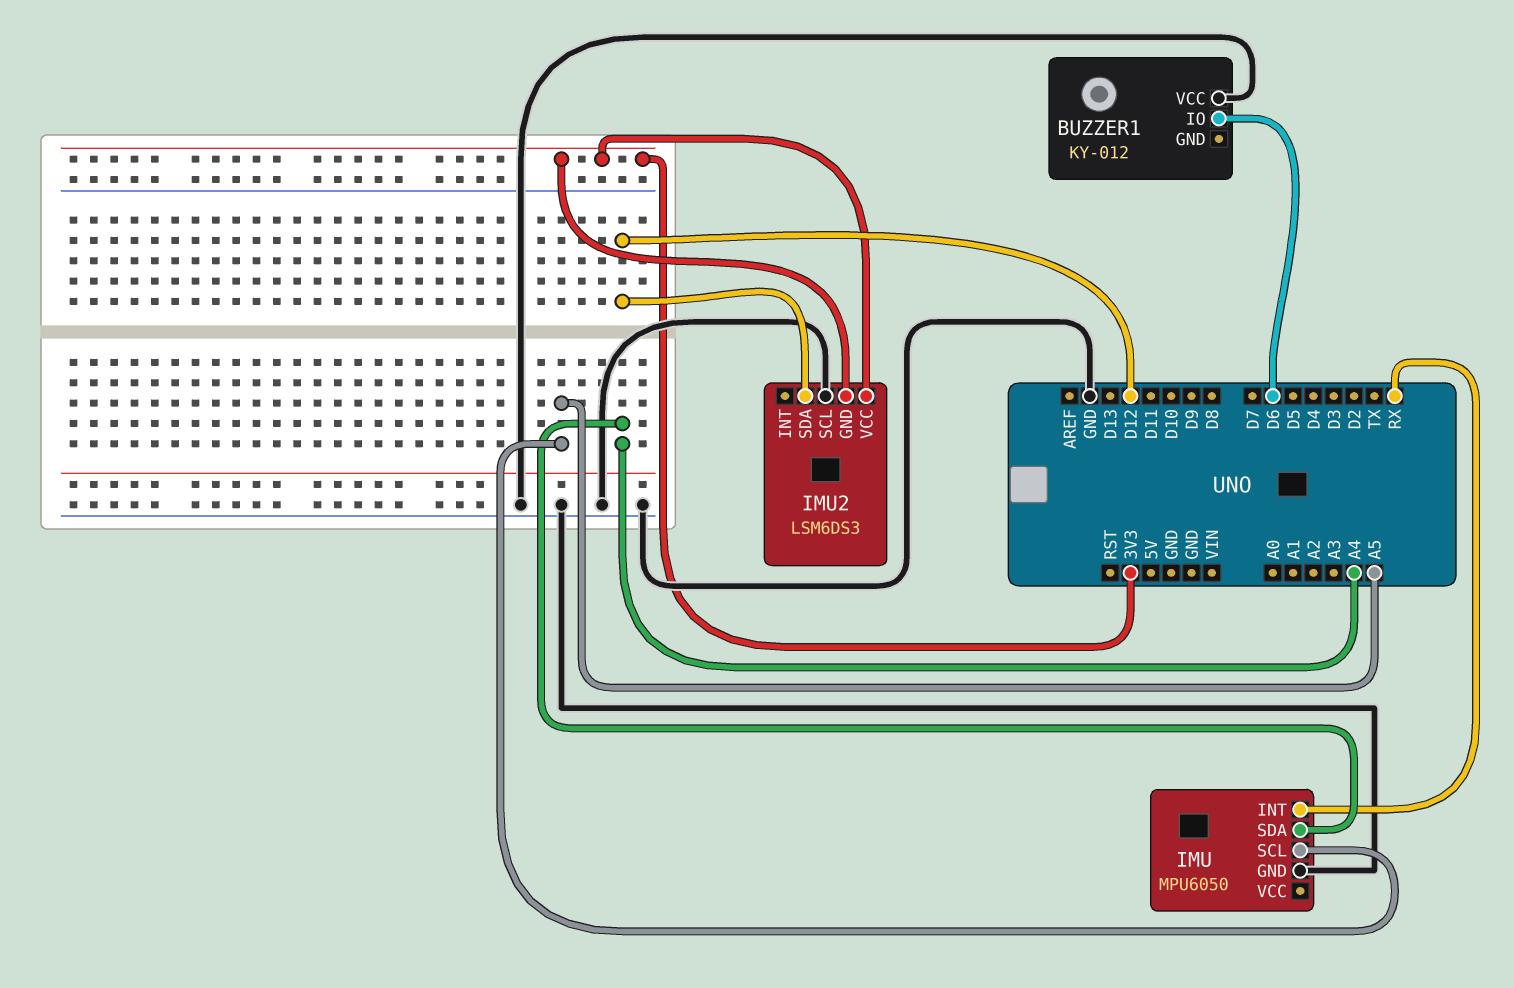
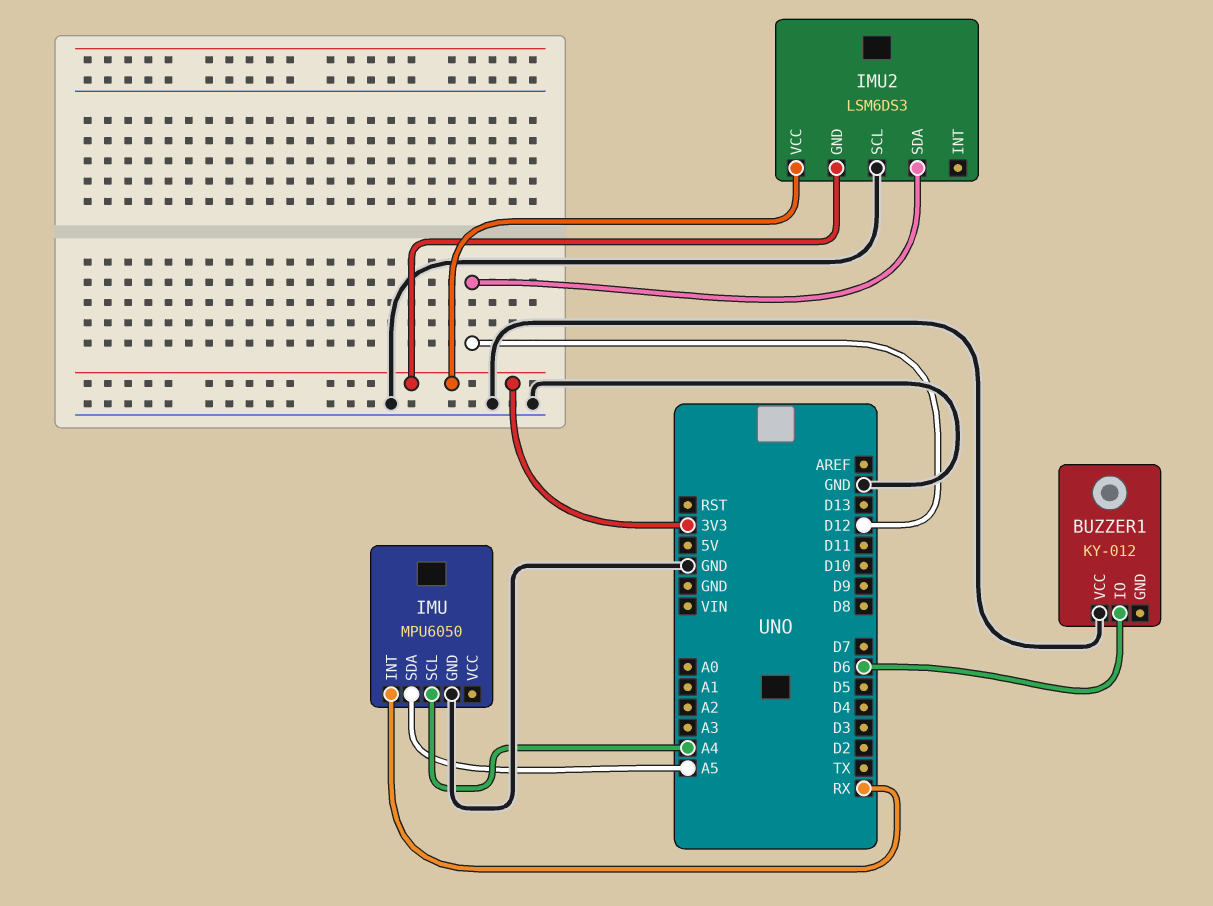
IMU pin SCL: A5 -> A4
IMU pin SDA: A4 -> A5

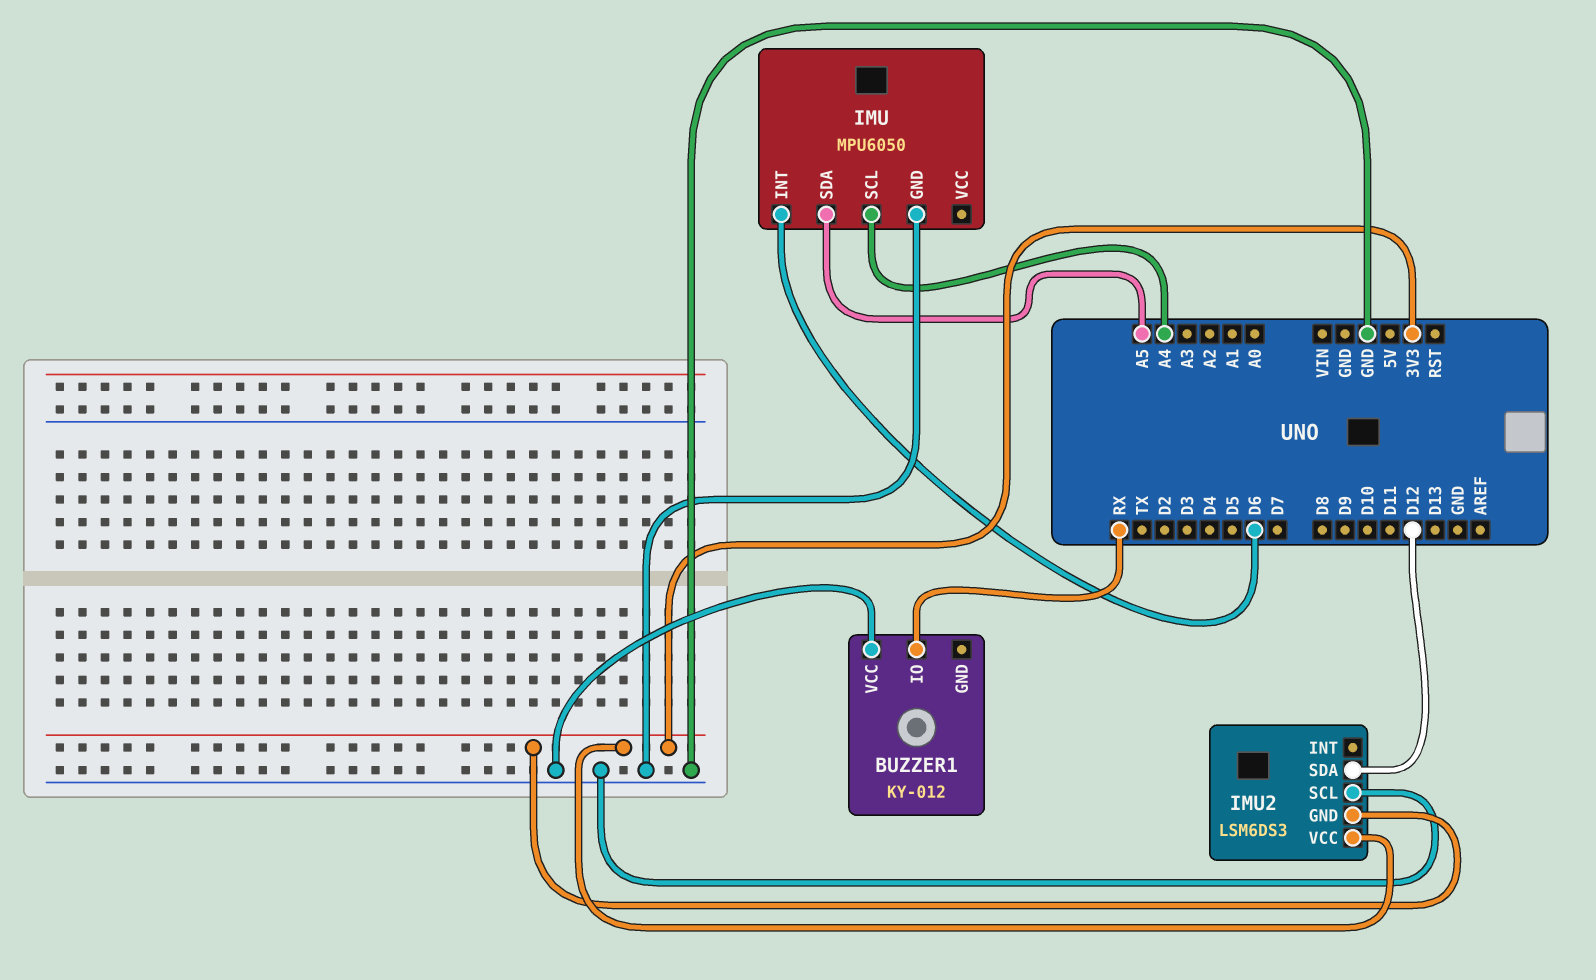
BUZZER1 pin IO: D6 -> RX
IMU pin INT: RX -> D6

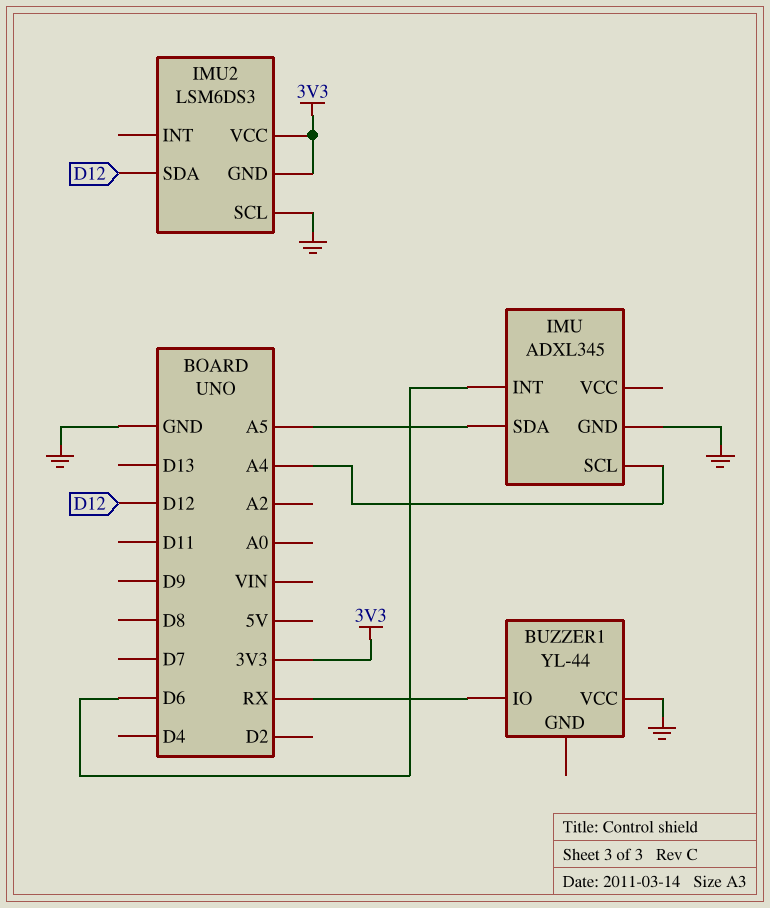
BUZZER1: KY-012 -> YL-44
IMU: MPU6050 -> ADXL345

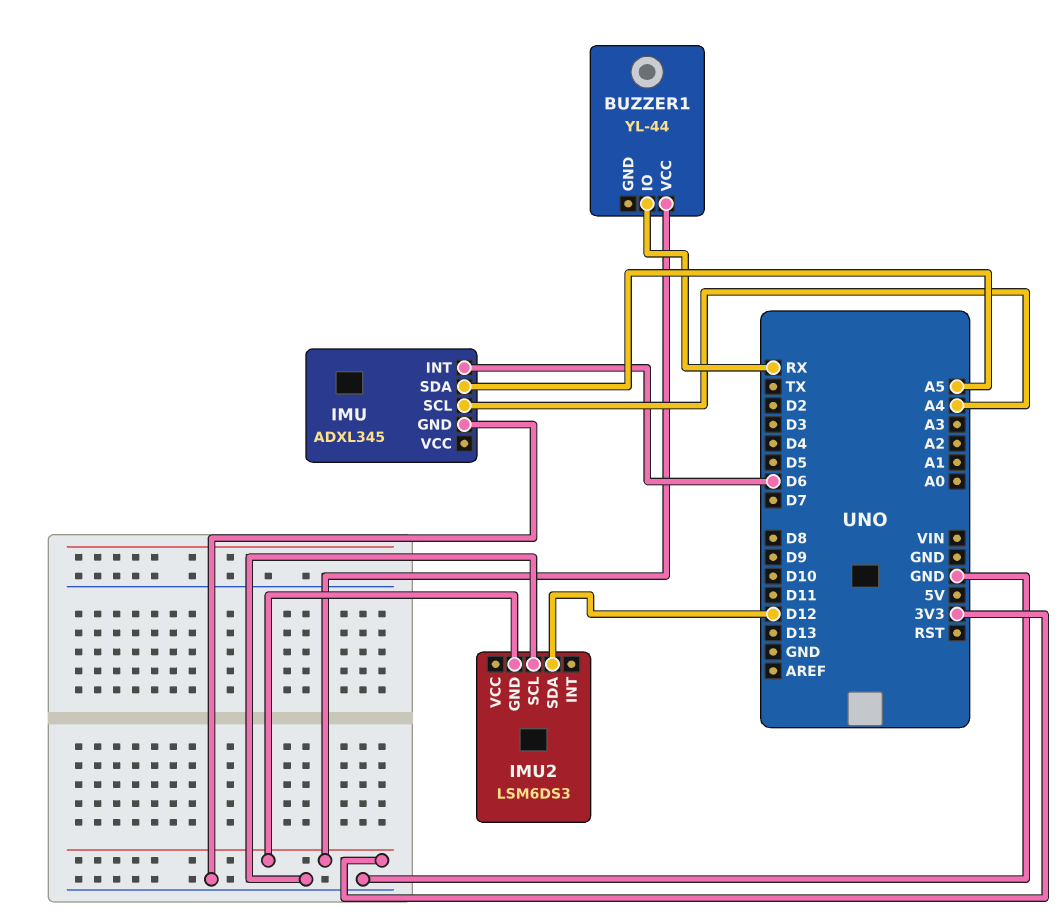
BUZZER1 pin VCC: GND -> 3V3
IMU2 pin VCC: 3V3 -> none

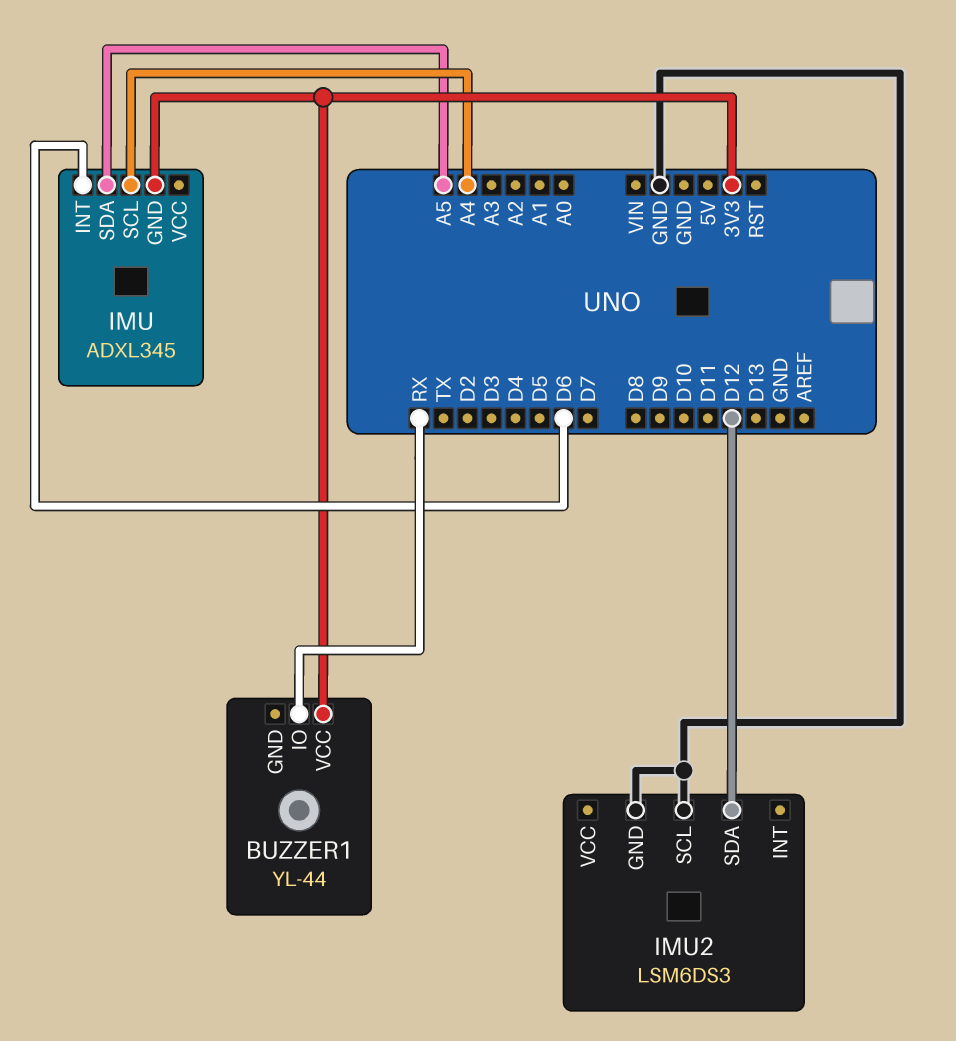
IMU pin GND: GND -> 3V3
IMU2 pin GND: 3V3 -> GND

